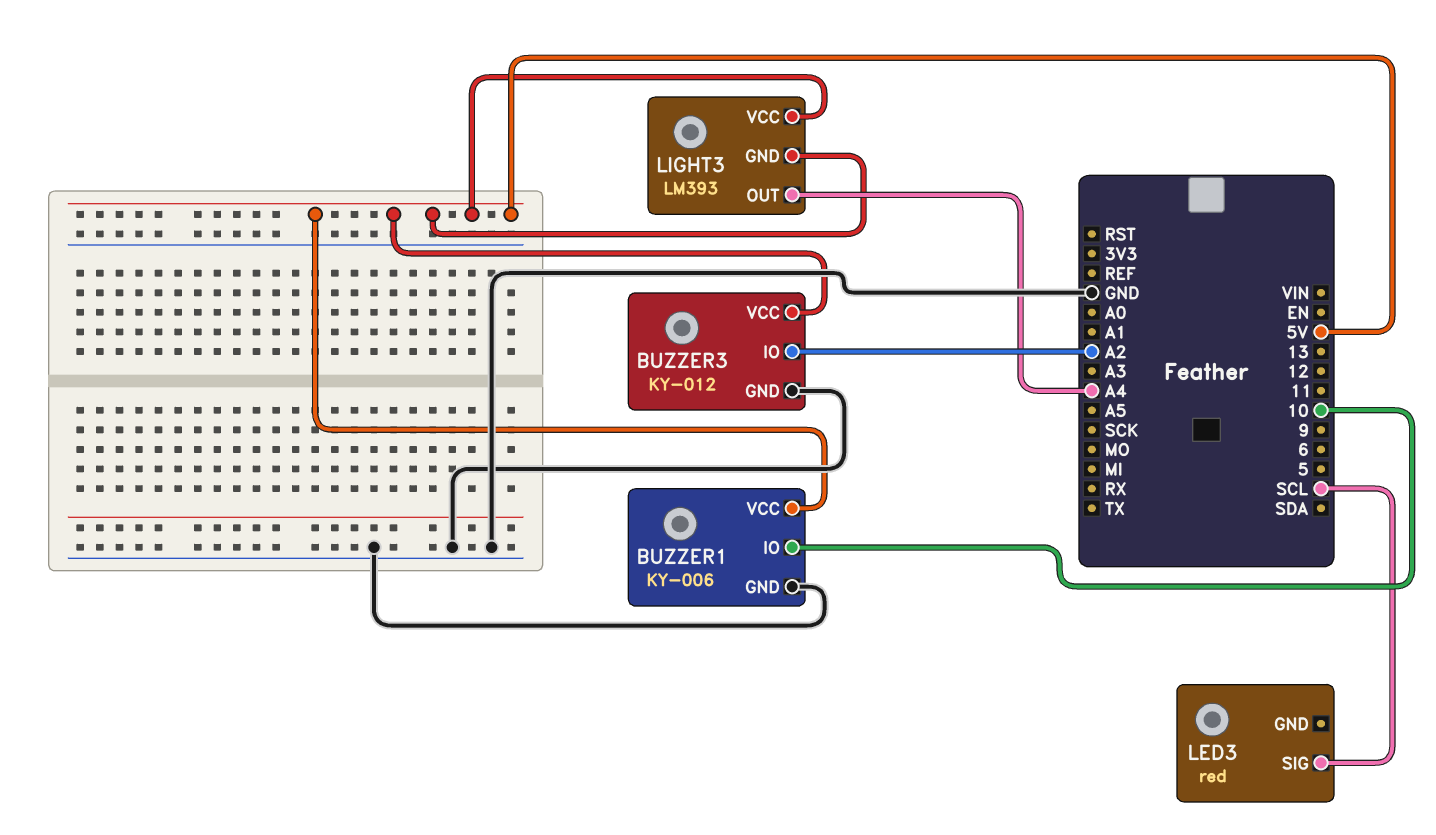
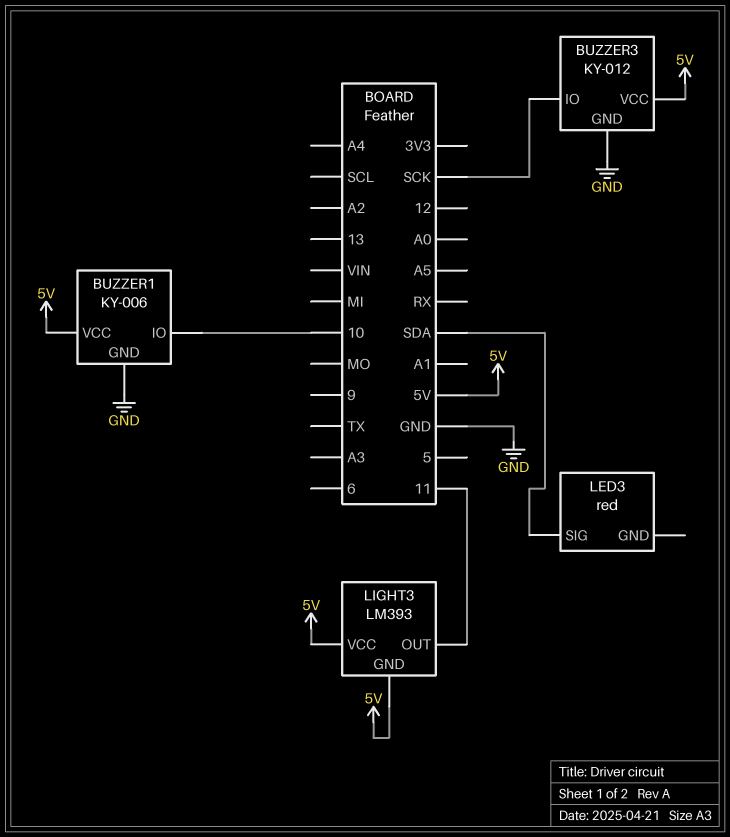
BUZZER3 pin IO: A2 -> SCK
LED3 pin SIG: SCL -> SDA
LIGHT3 pin OUT: A4 -> 11

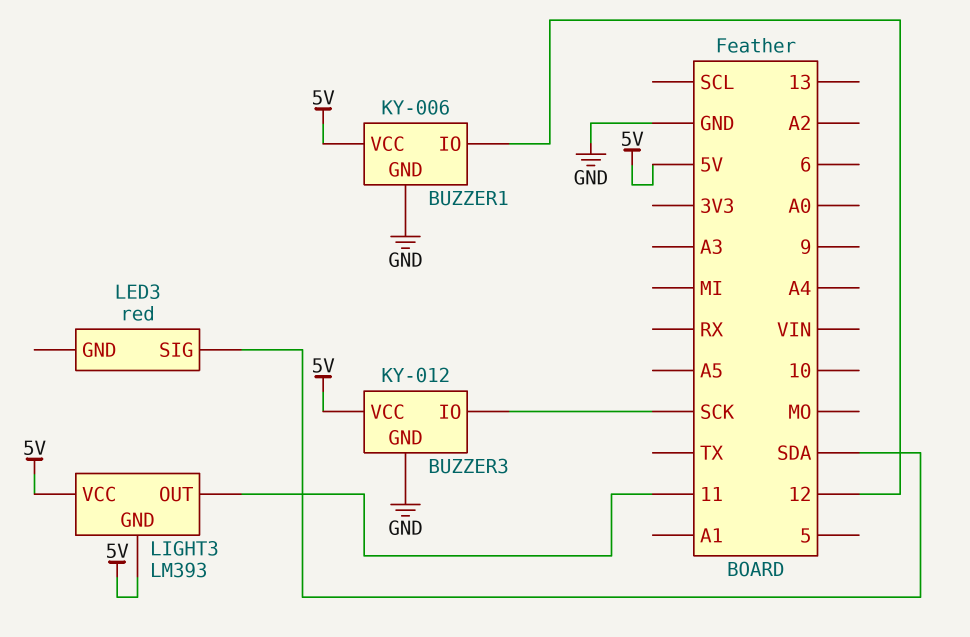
BUZZER1 pin IO: 10 -> 12

